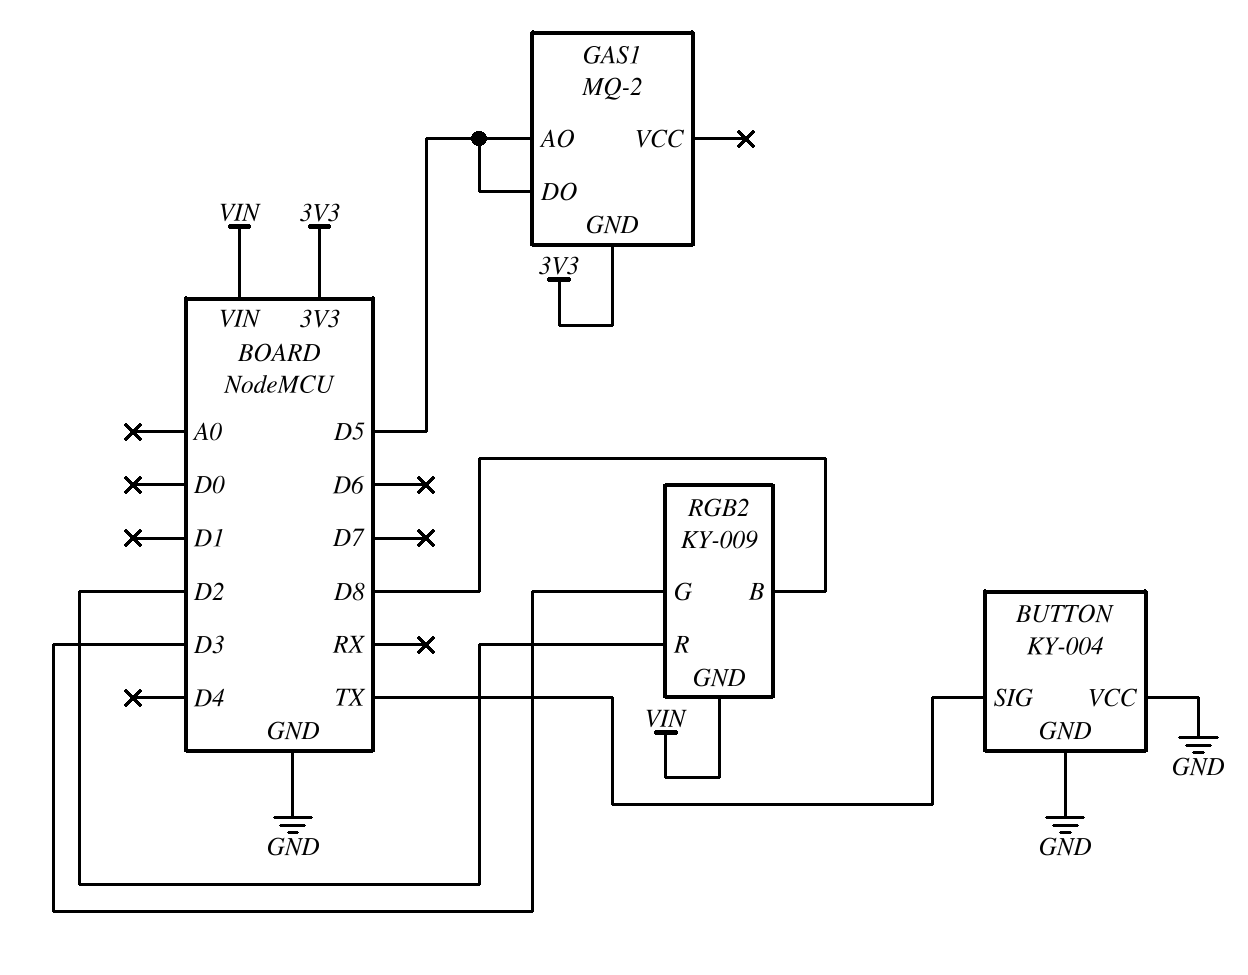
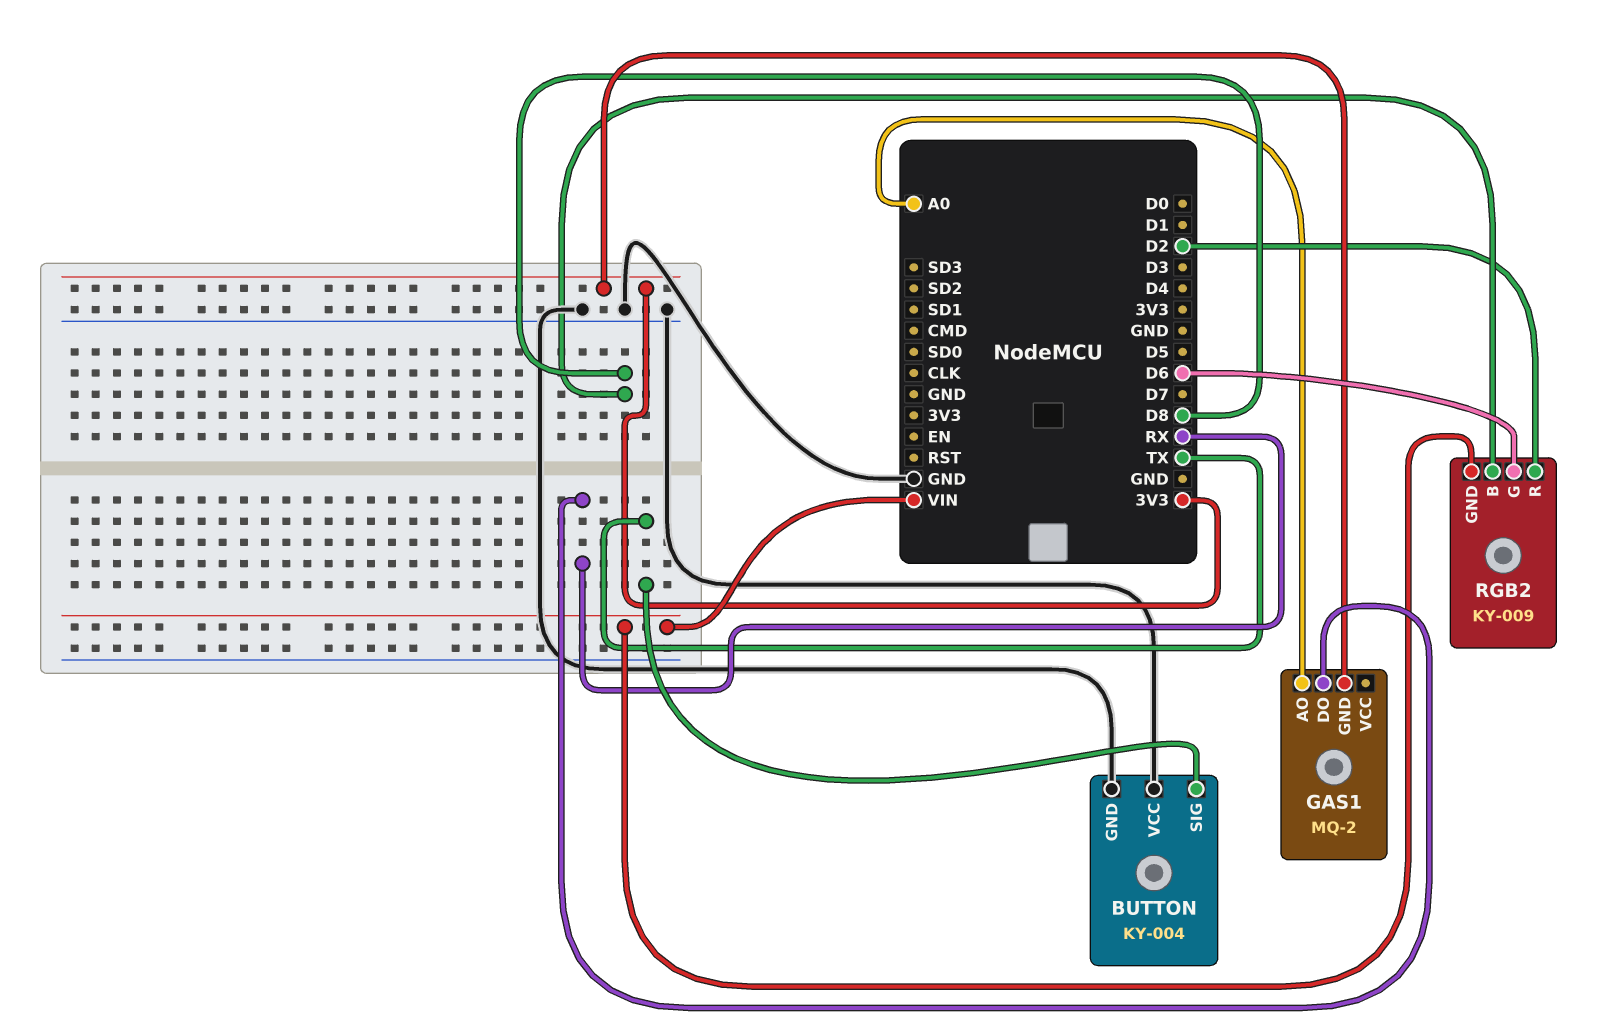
GAS1 pin AO: D5 -> A0
GAS1 pin DO: D5 -> RX
RGB2 pin G: D3 -> D6

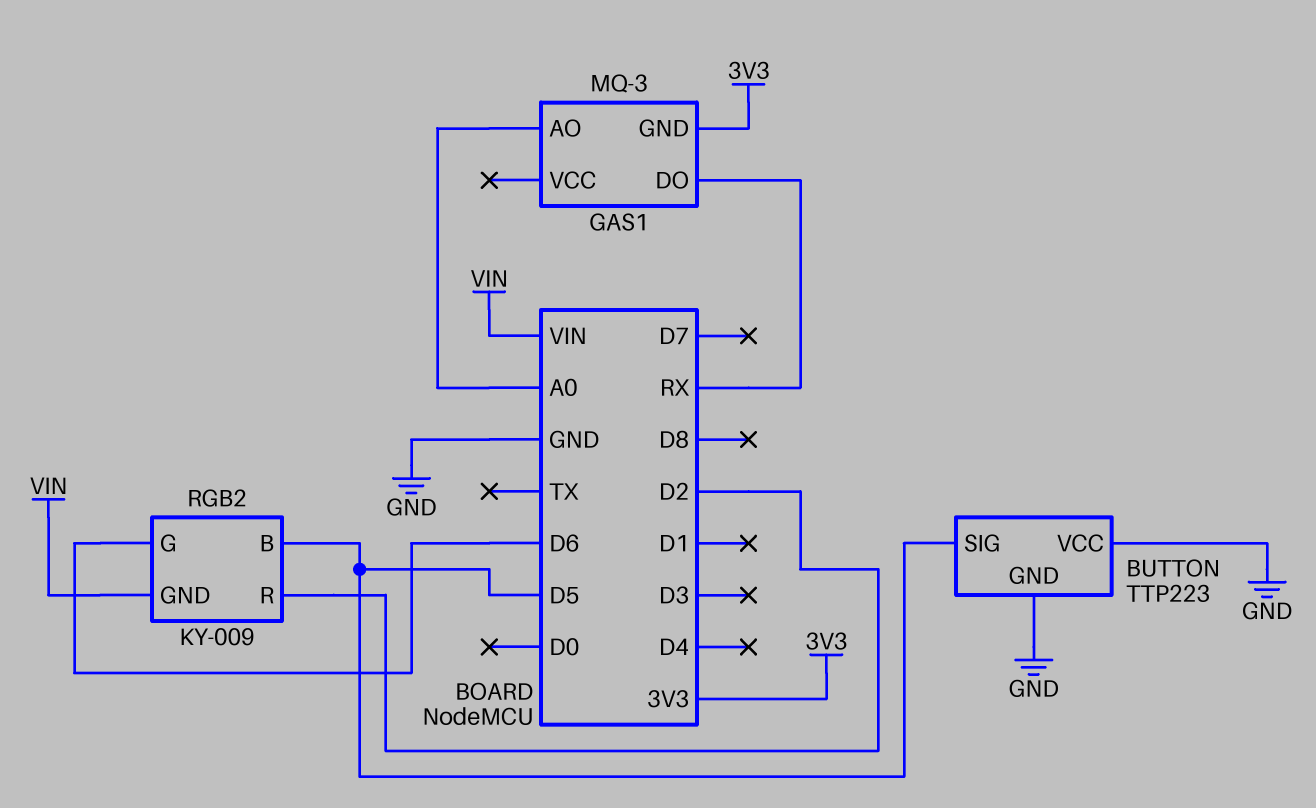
BUTTON: KY-004 -> TTP223
BUTTON pin SIG: TX -> D5
GAS1: MQ-2 -> MQ-3
RGB2 pin B: D8 -> D5

